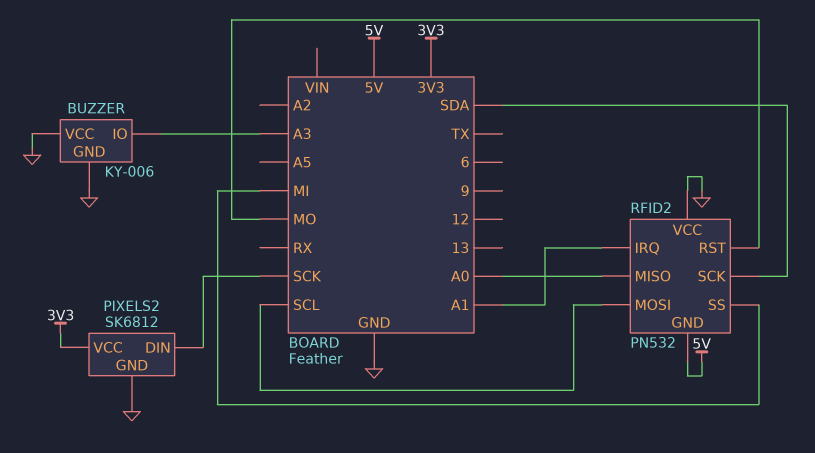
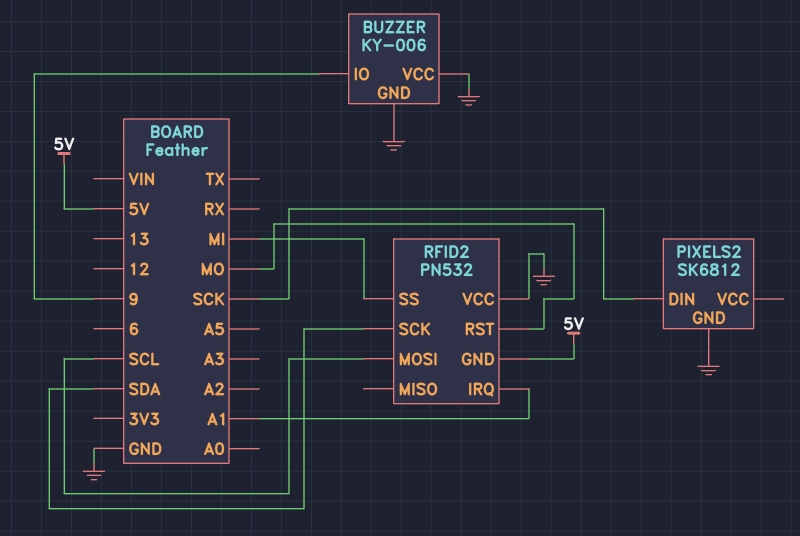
BUZZER pin IO: A3 -> 9
PIXELS2 pin VCC: 3V3 -> none
RFID2 pin MISO: A0 -> none

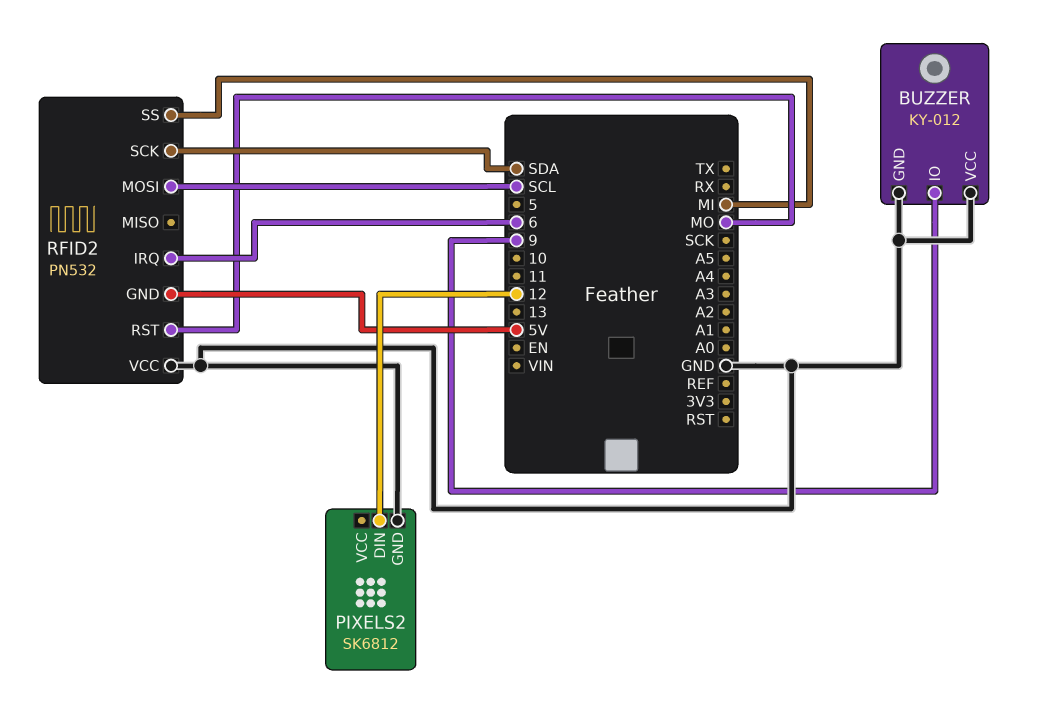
BUZZER: KY-006 -> KY-012
PIXELS2 pin DIN: SCK -> 12
RFID2 pin IRQ: A1 -> 6

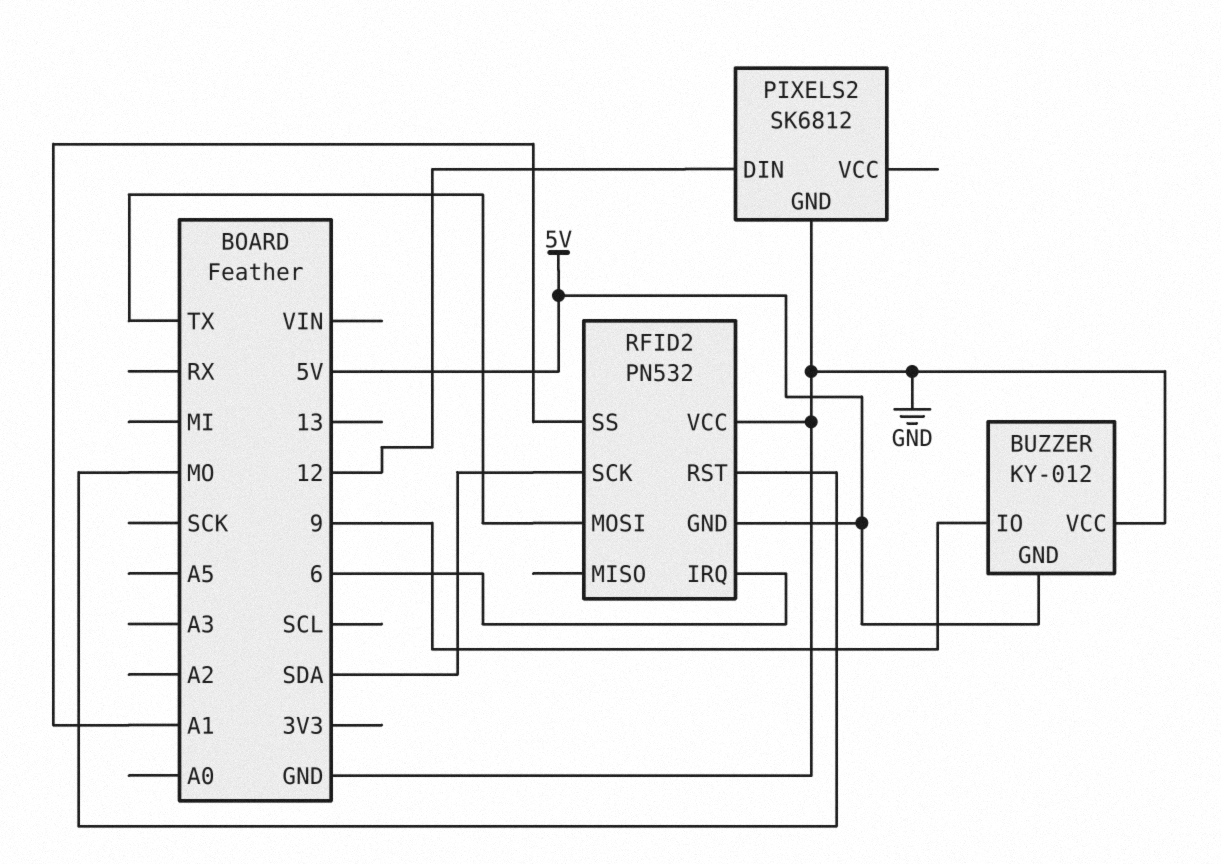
BUZZER pin GND: GND -> 5V
RFID2 pin MOSI: SCL -> TX
RFID2 pin SS: MI -> A1

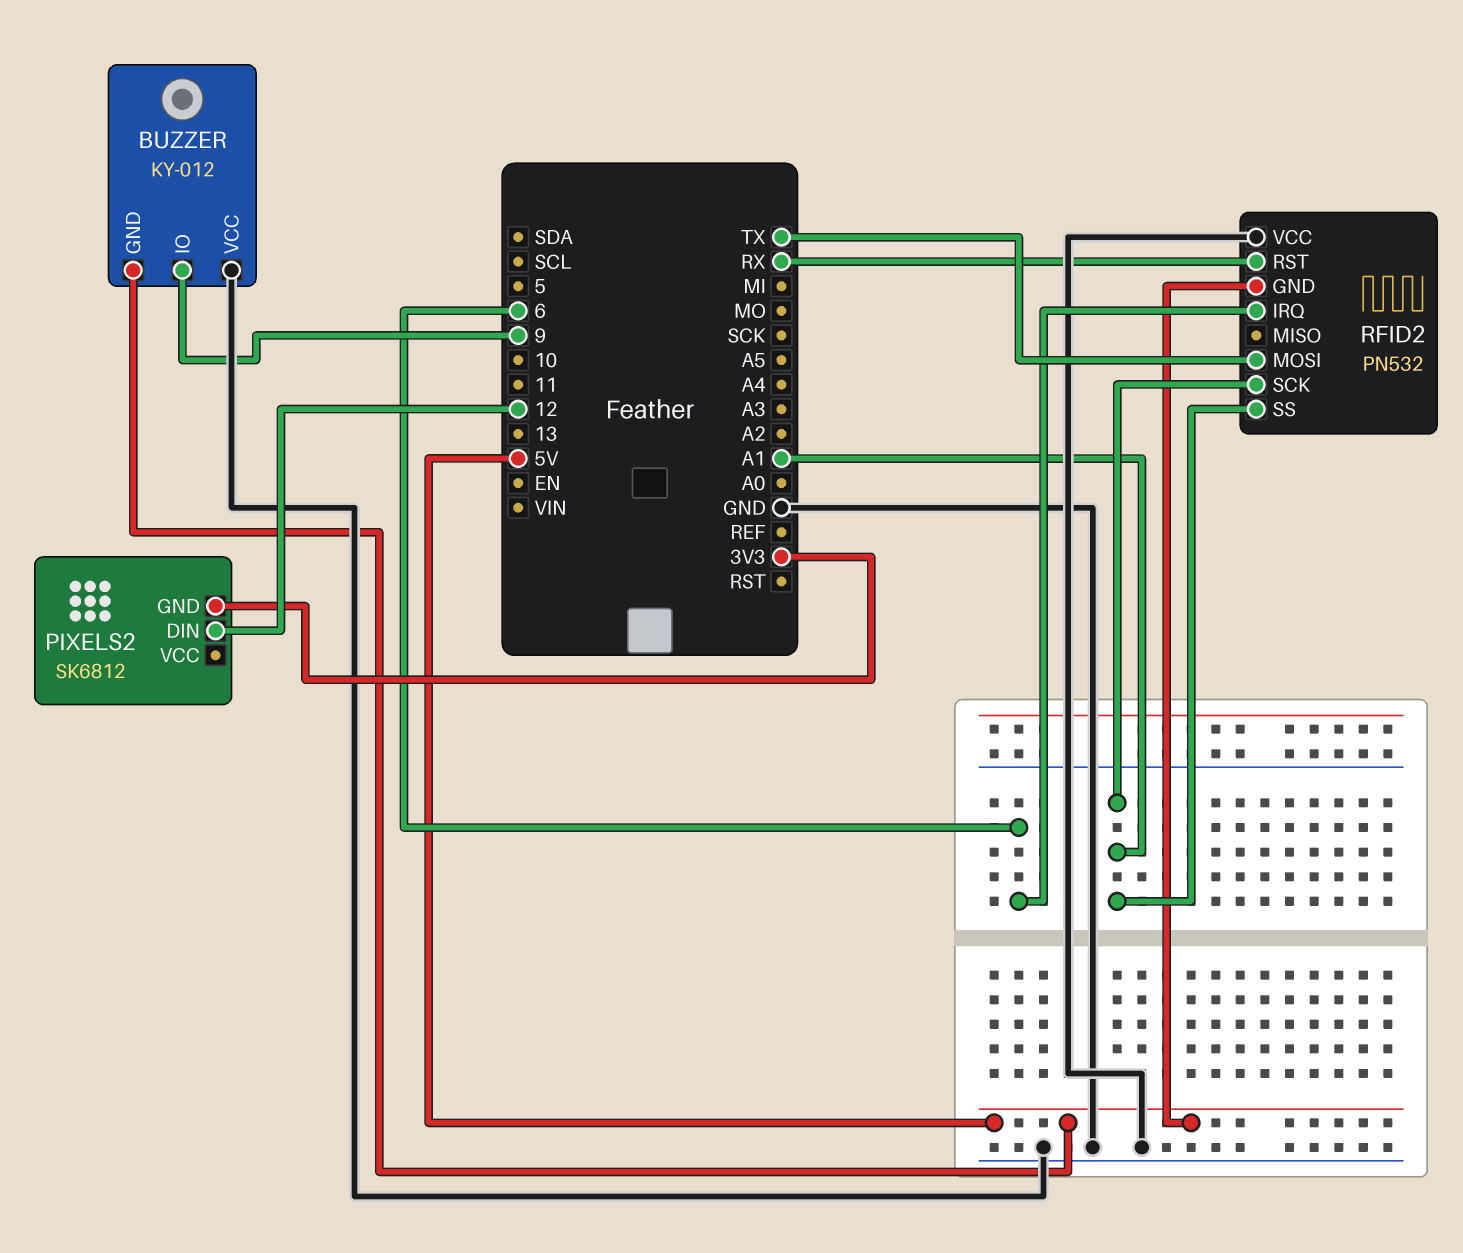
PIXELS2 pin GND: GND -> 3V3
RFID2 pin RST: MO -> RX
RFID2 pin SCK: SDA -> A1

